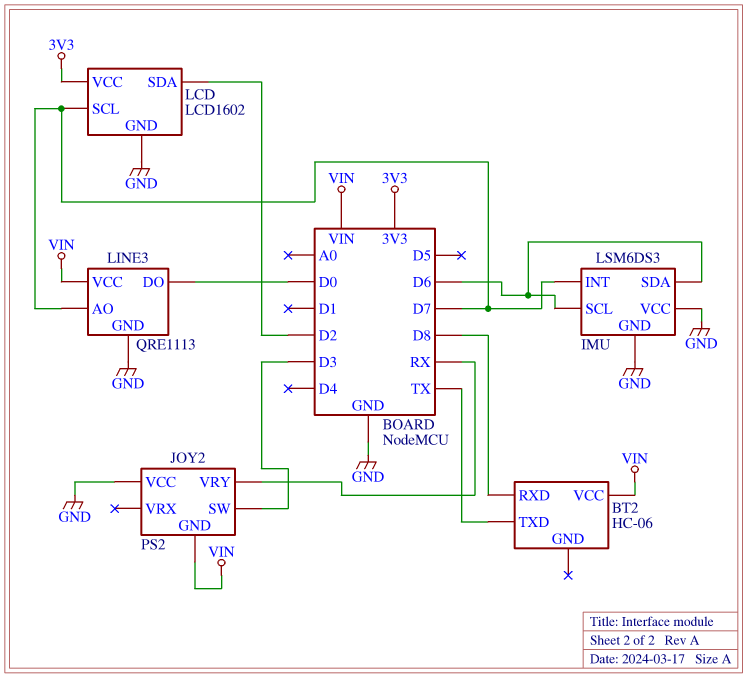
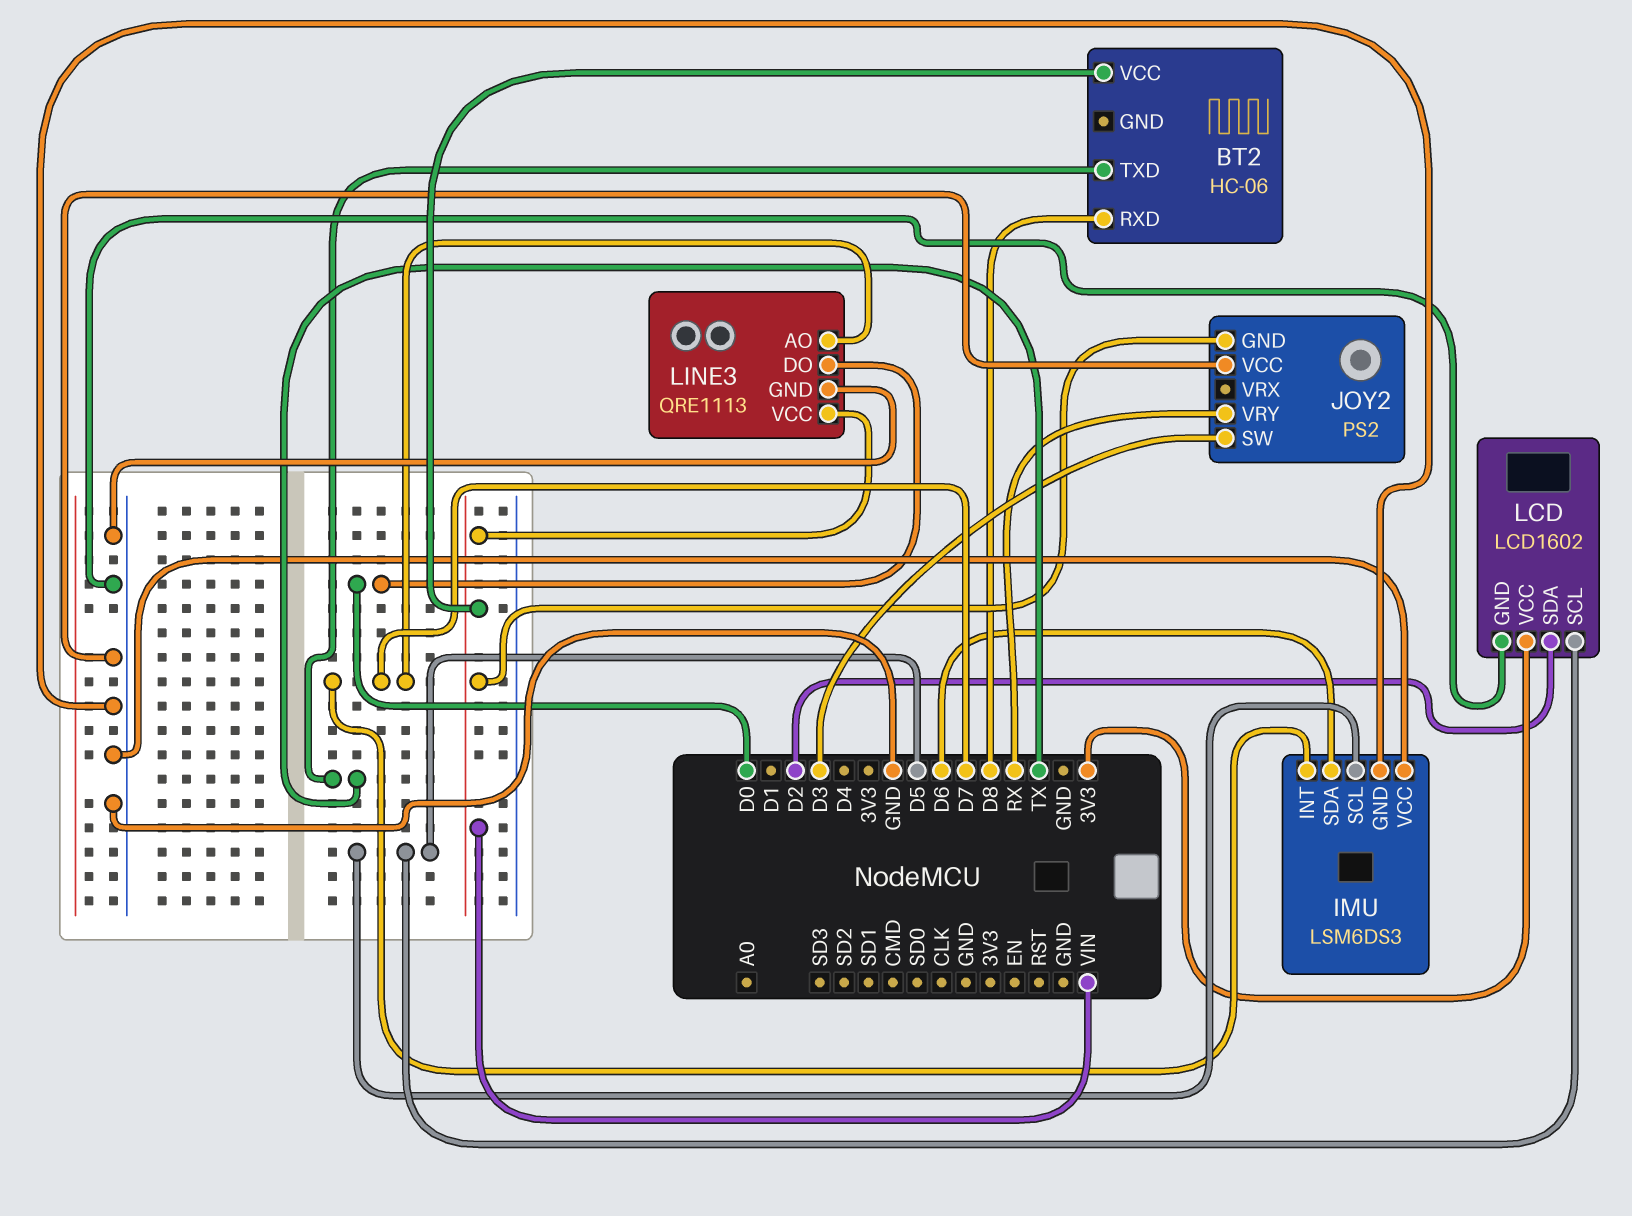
IMU pin SCL: D6 -> D5
LCD pin SCL: D7 -> D5

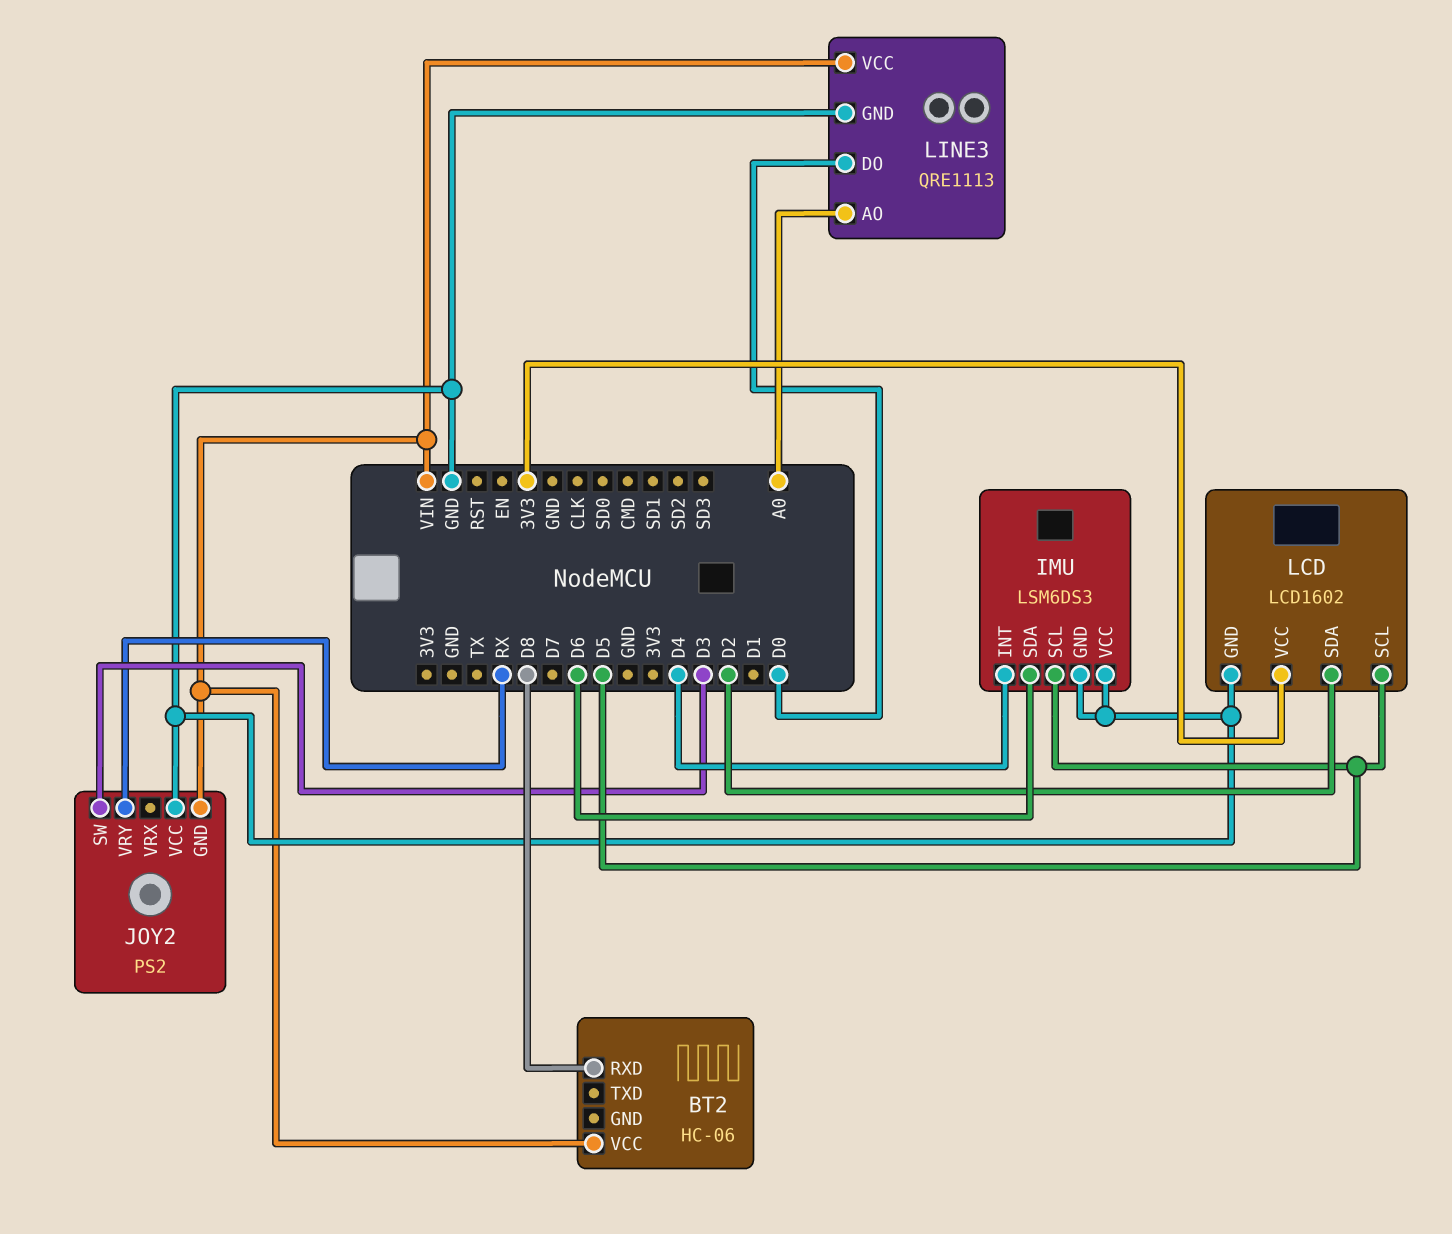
BT2 pin TXD: TX -> none
IMU pin INT: D7 -> D4
LINE3 pin AO: D7 -> A0

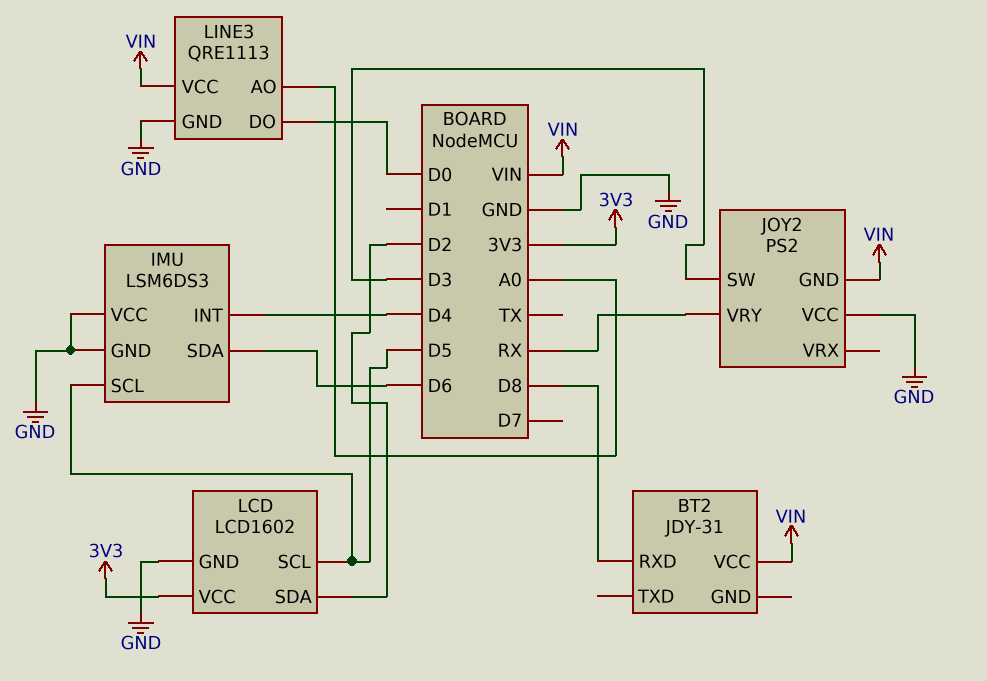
BT2: HC-06 -> JDY-31

